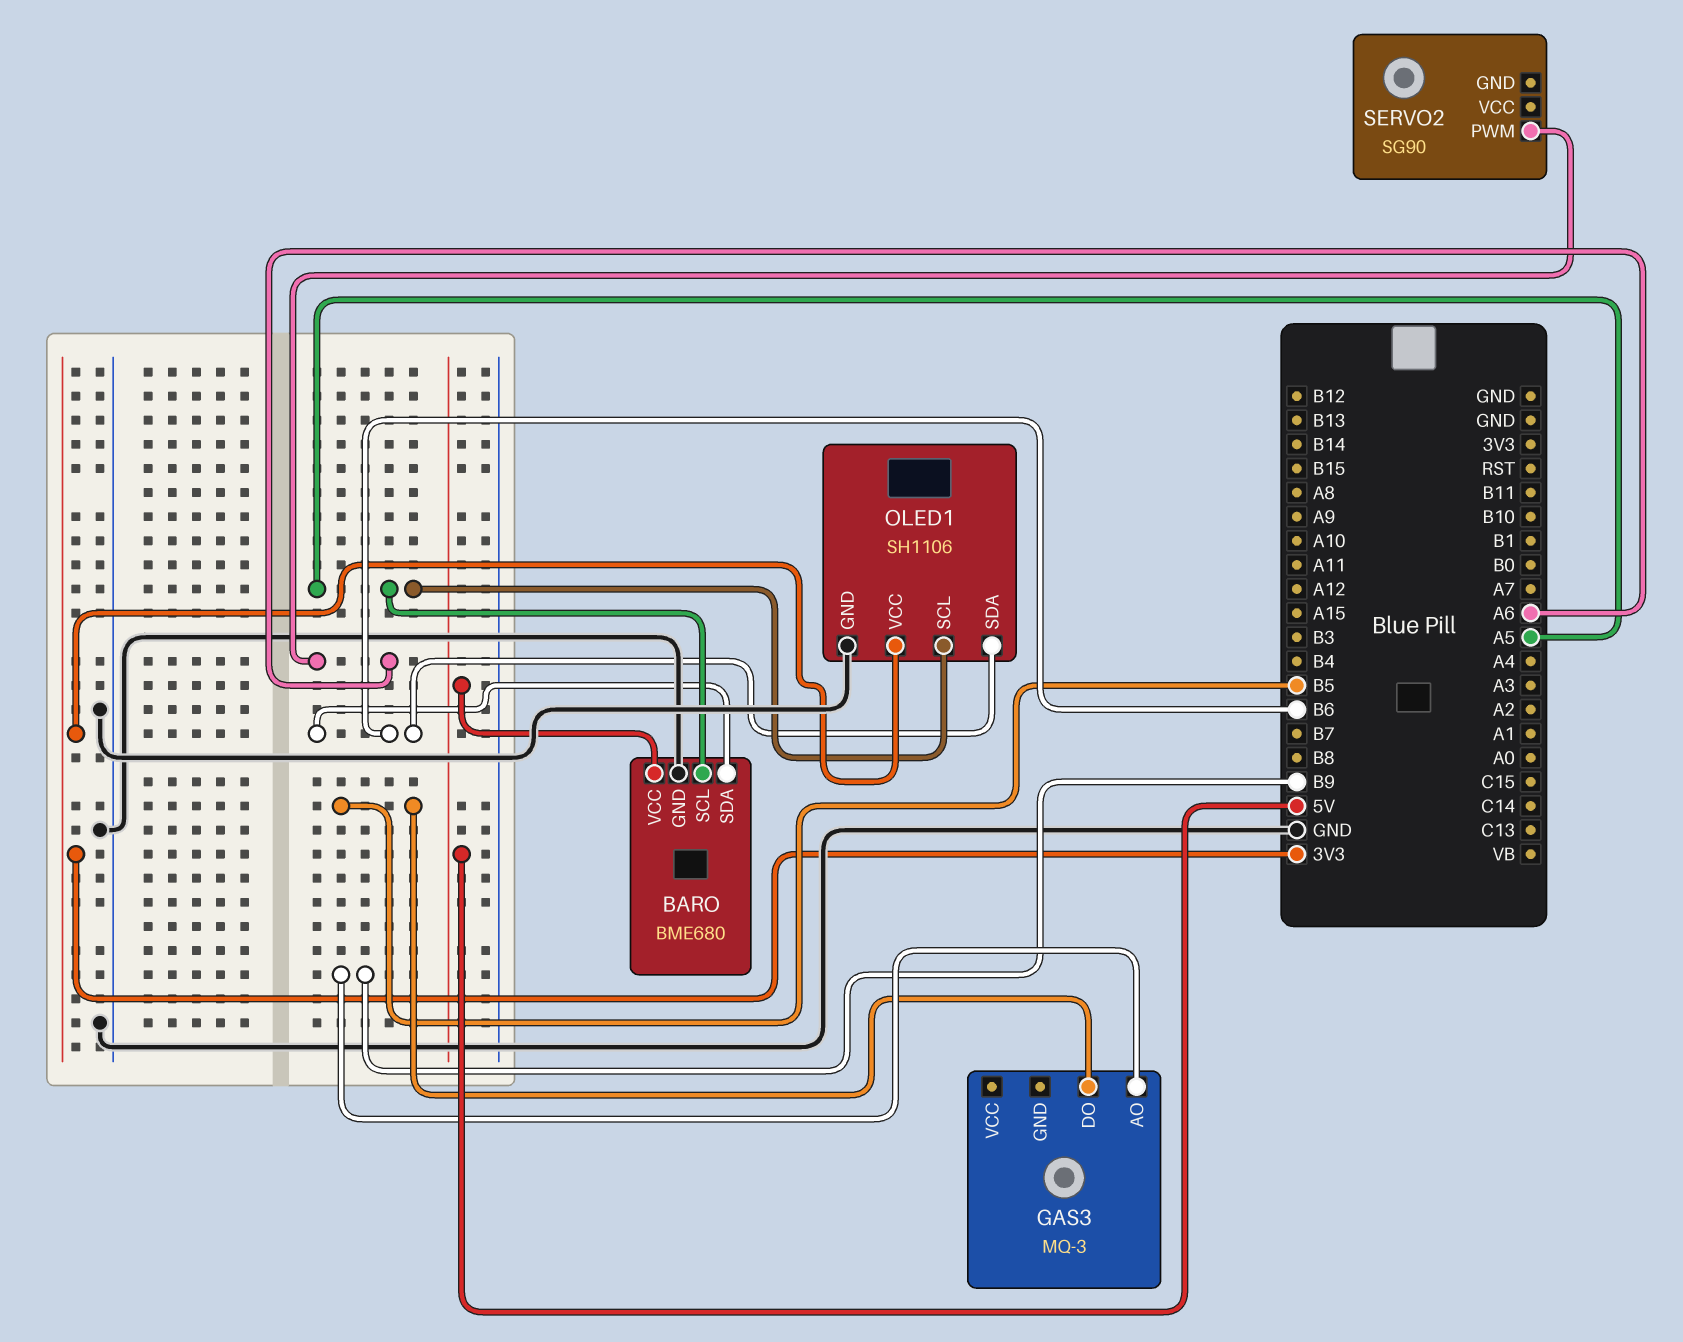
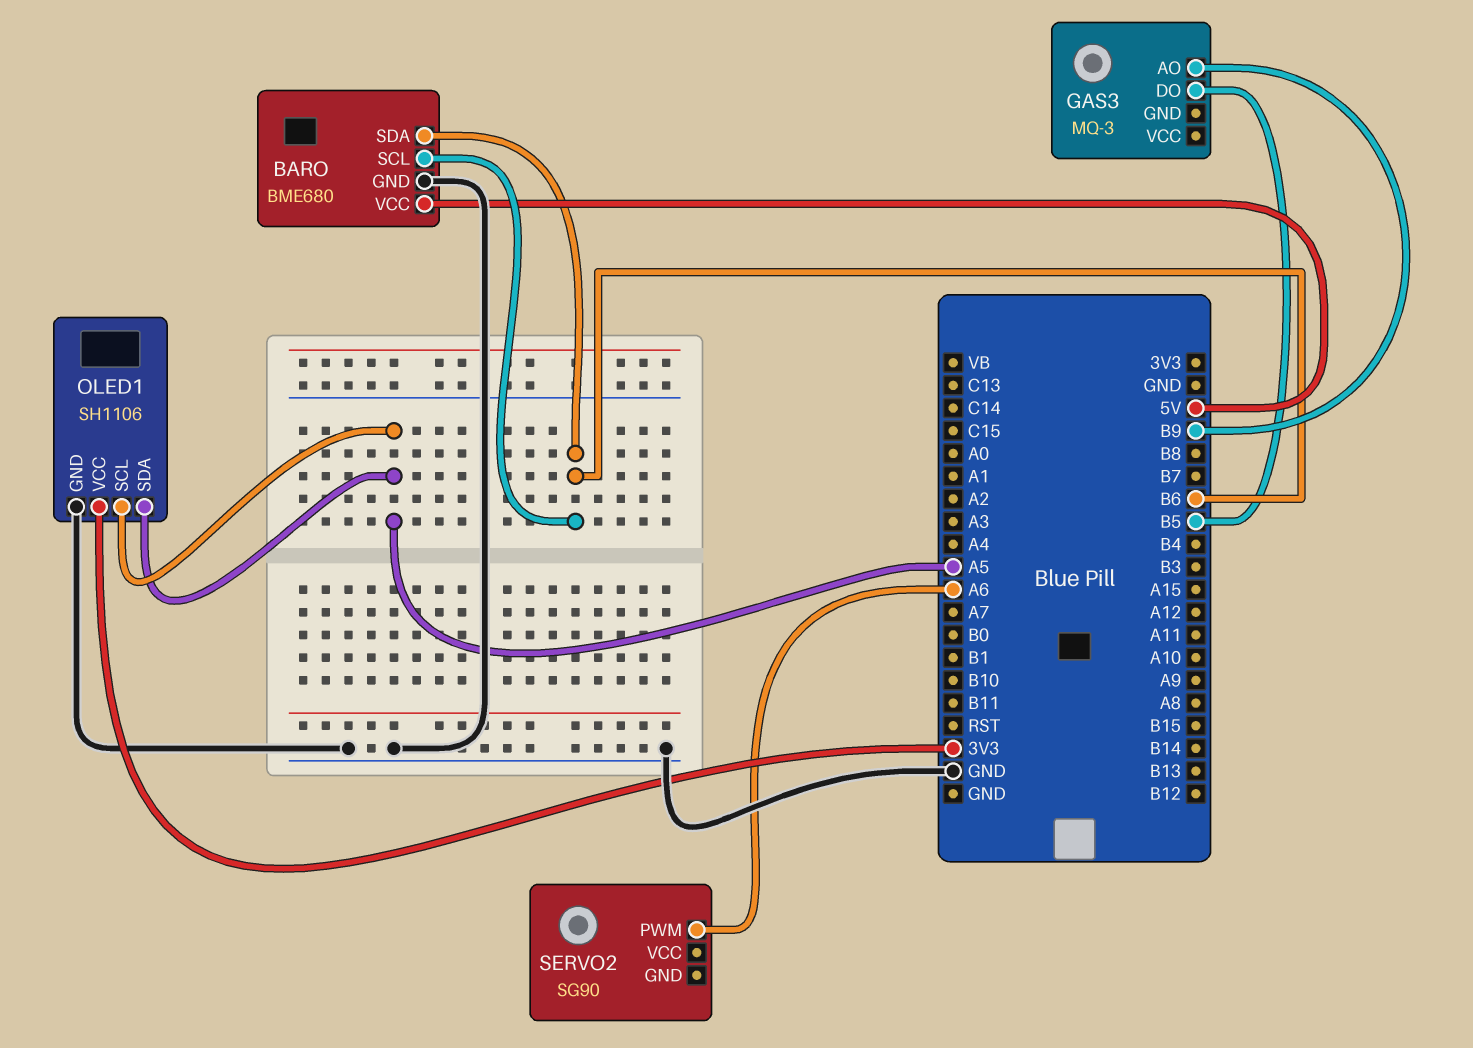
BARO pin SCL: A5 -> B6
OLED1 pin SDA: B6 -> A5

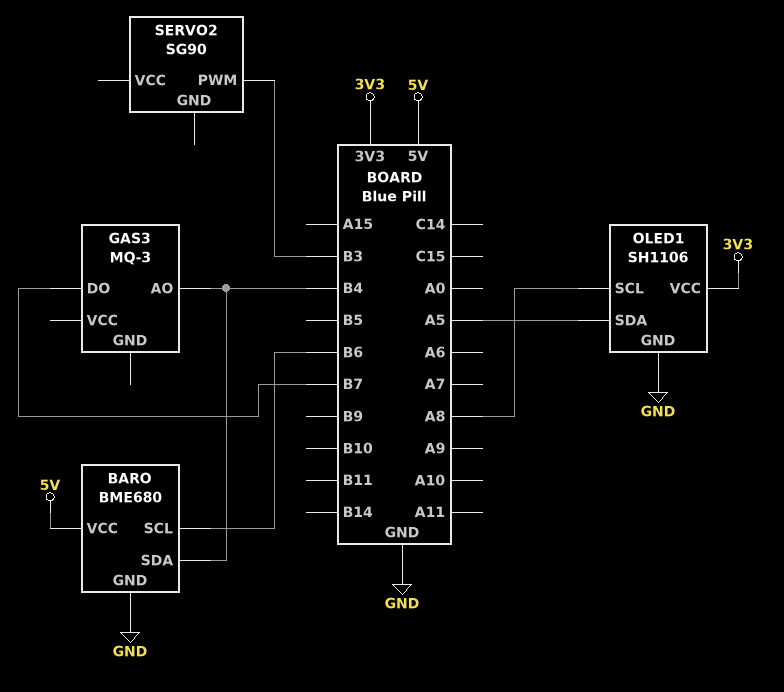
BARO pin SDA: B6 -> B4
GAS3 pin AO: B9 -> B4
GAS3 pin DO: B5 -> B7
OLED1 pin SCL: A5 -> A8
SERVO2 pin PWM: A6 -> B3

